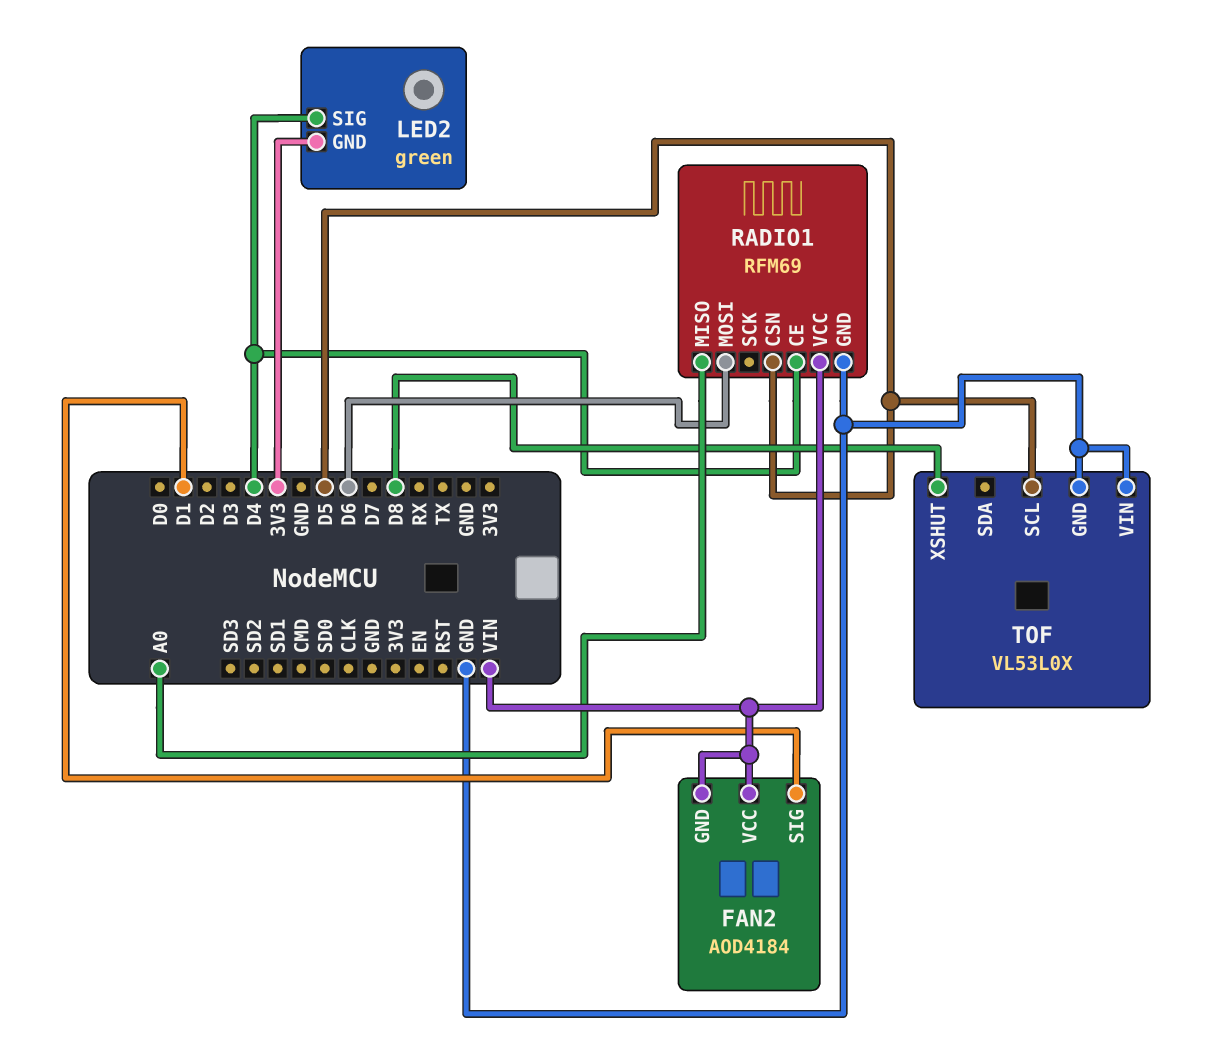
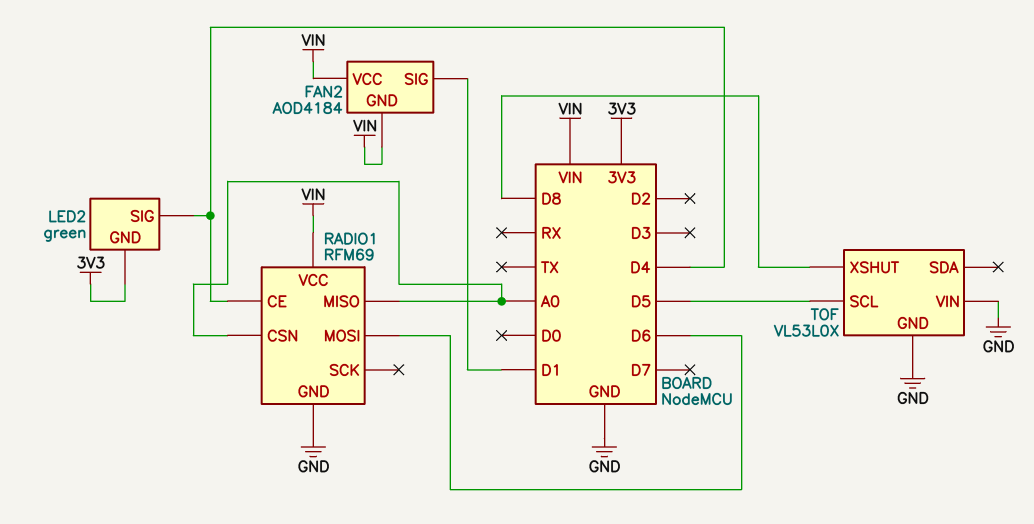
RADIO1 pin CSN: D5 -> A0

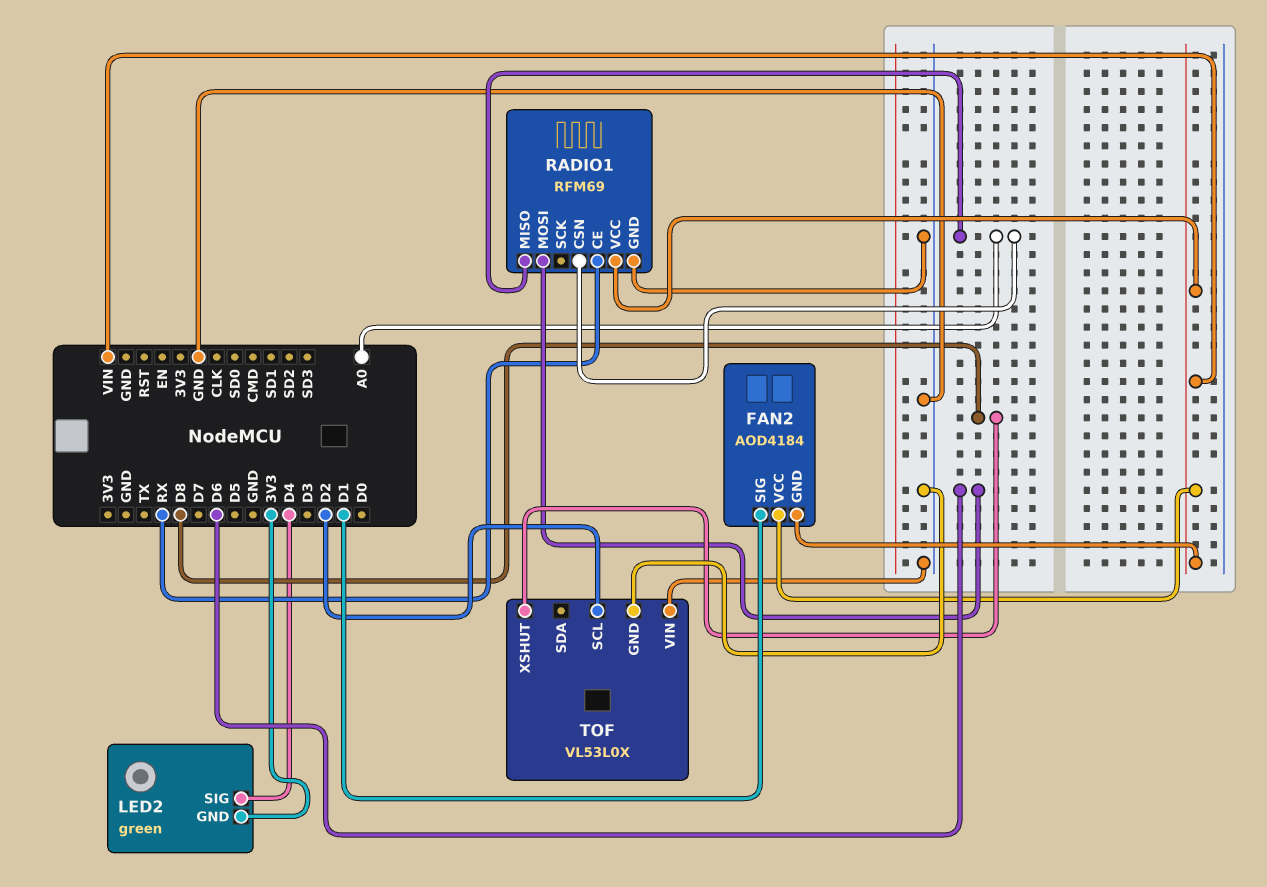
RADIO1 pin CE: D4 -> RX
TOF pin SCL: D5 -> D2

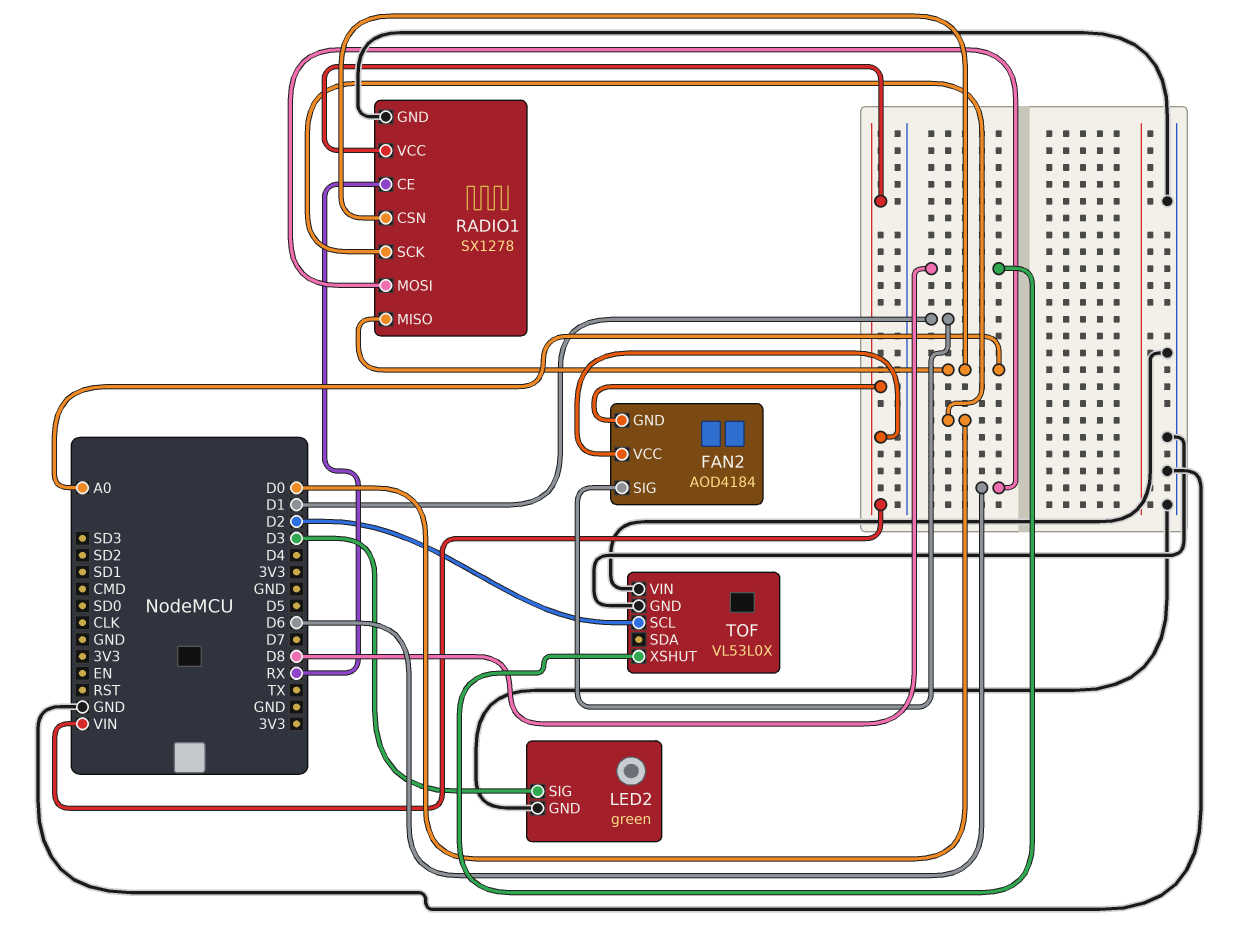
LED2 pin GND: 3V3 -> GND
LED2 pin SIG: D4 -> D3
RADIO1: RFM69 -> SX1278
RADIO1 pin SCK: none -> D0

